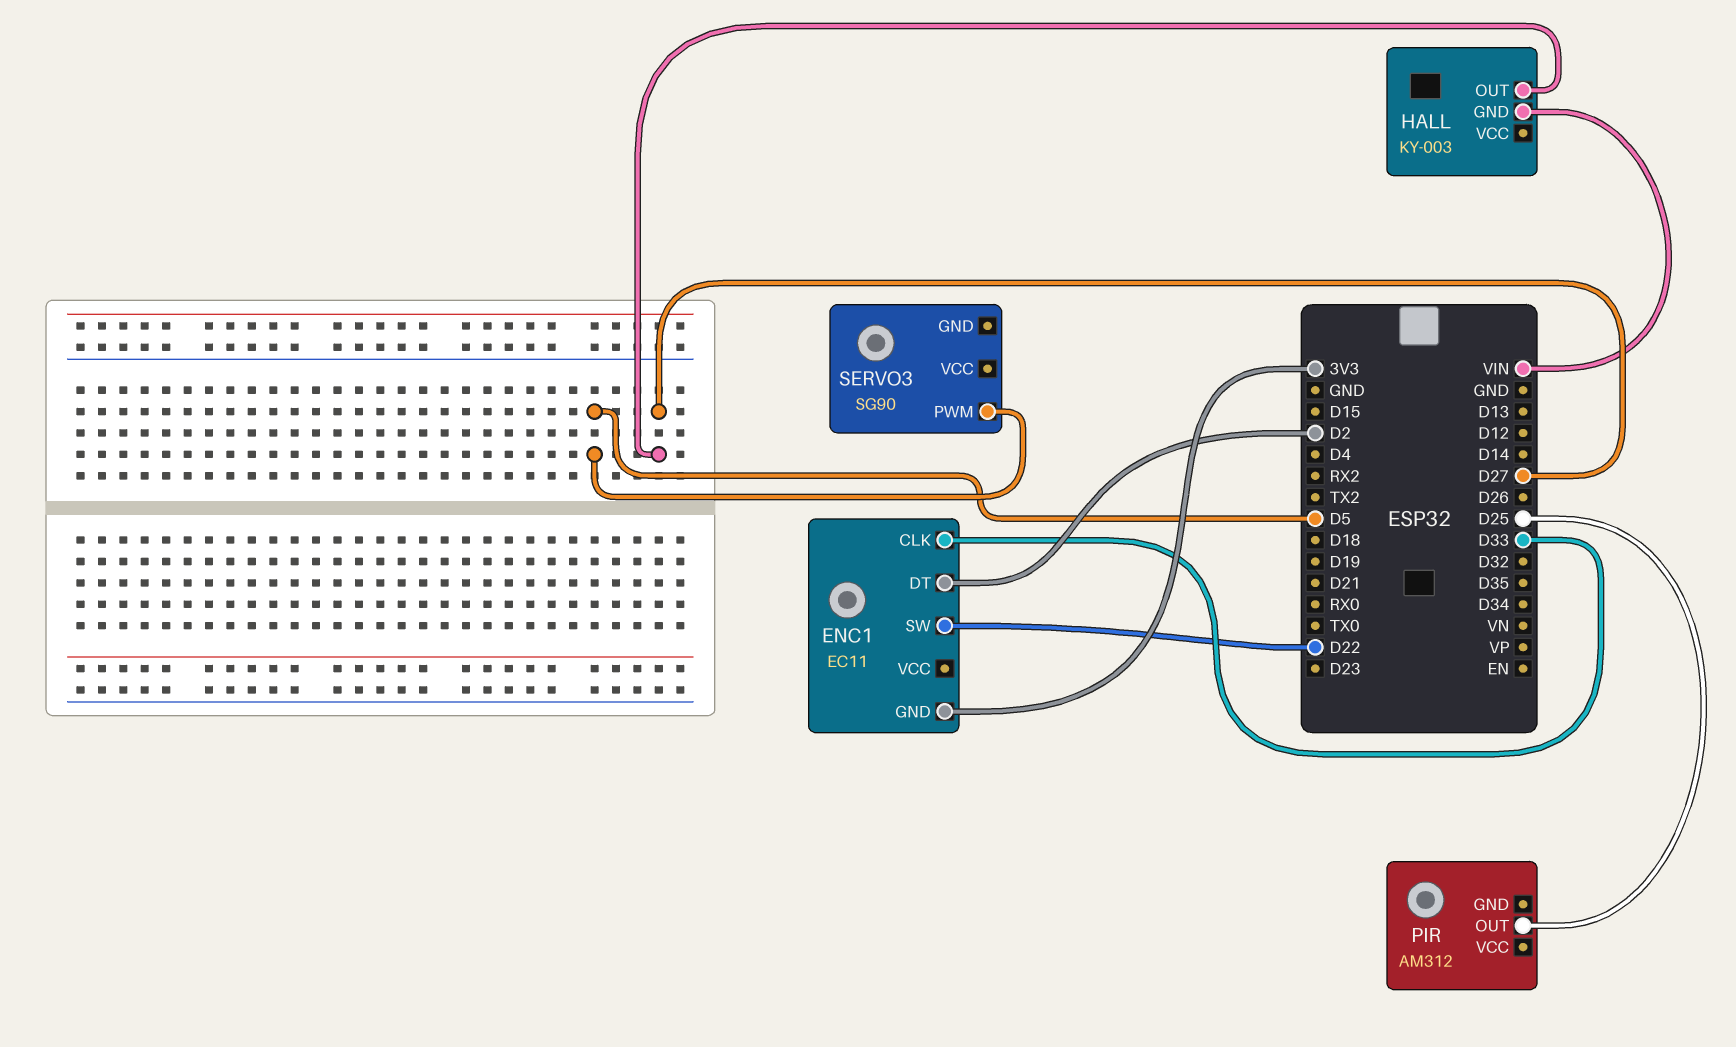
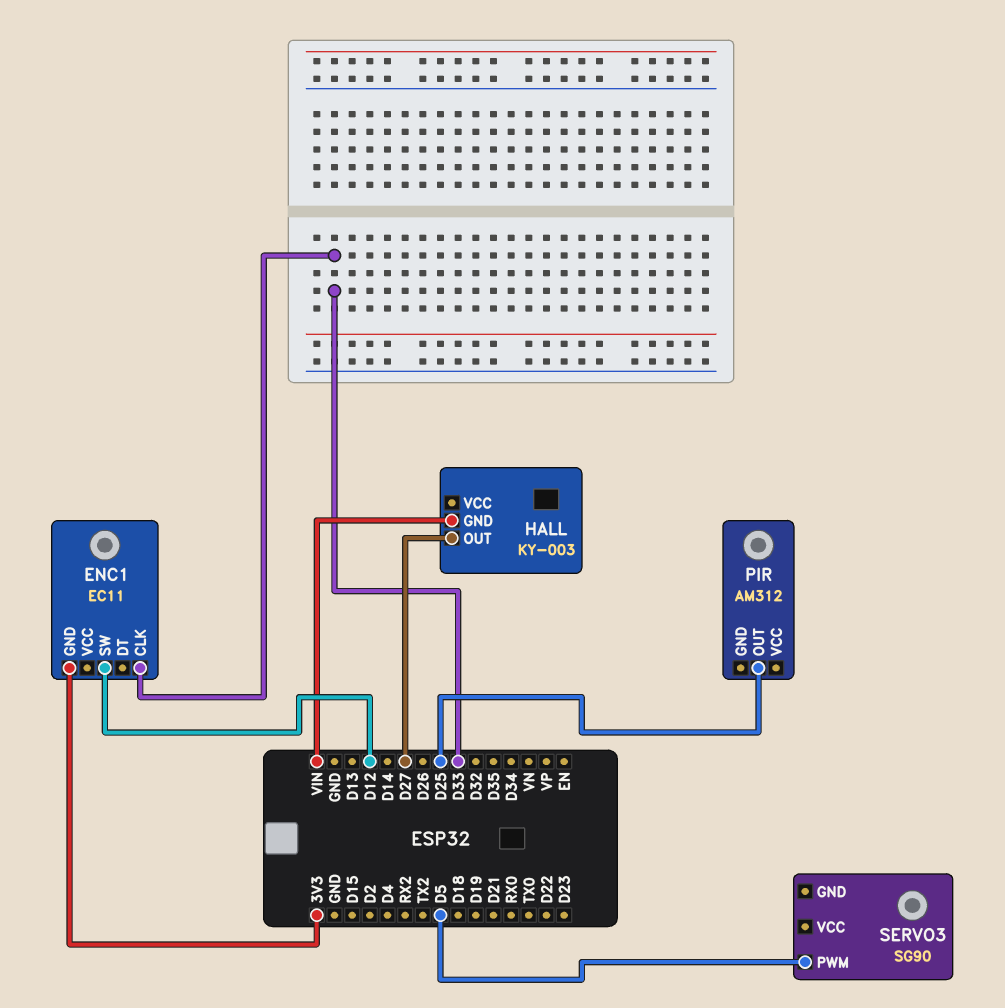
ENC1 pin DT: D2 -> none
ENC1 pin SW: D22 -> D12

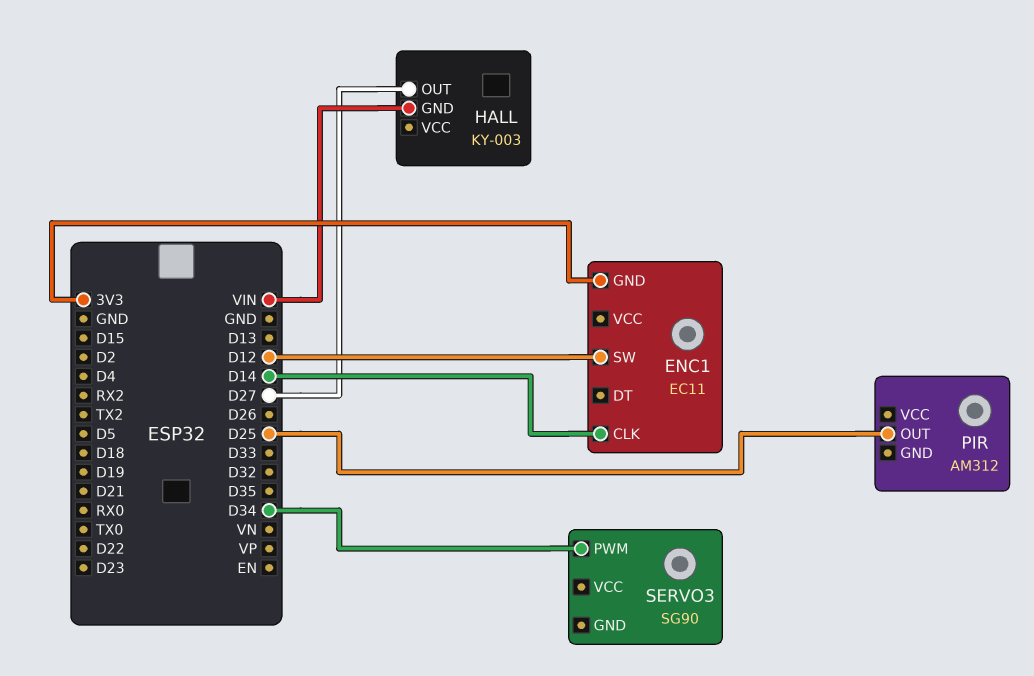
ENC1 pin CLK: D33 -> D14
SERVO3 pin PWM: D5 -> D34

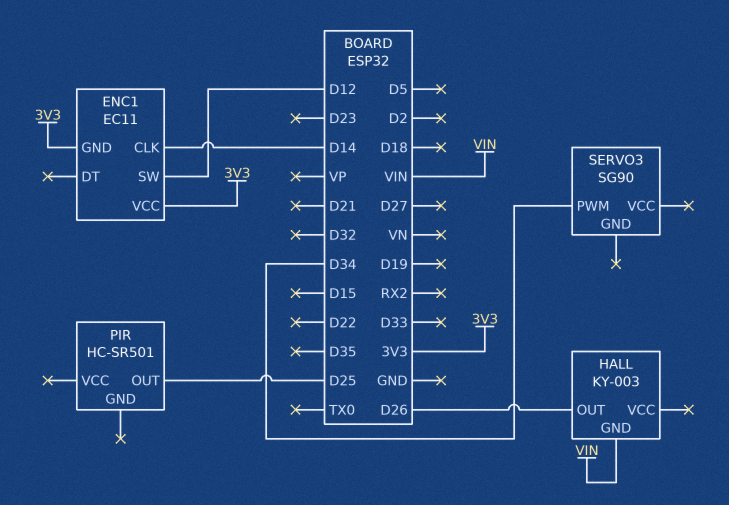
ENC1 pin VCC: none -> 3V3
HALL pin OUT: D27 -> D26
PIR: AM312 -> HC-SR501

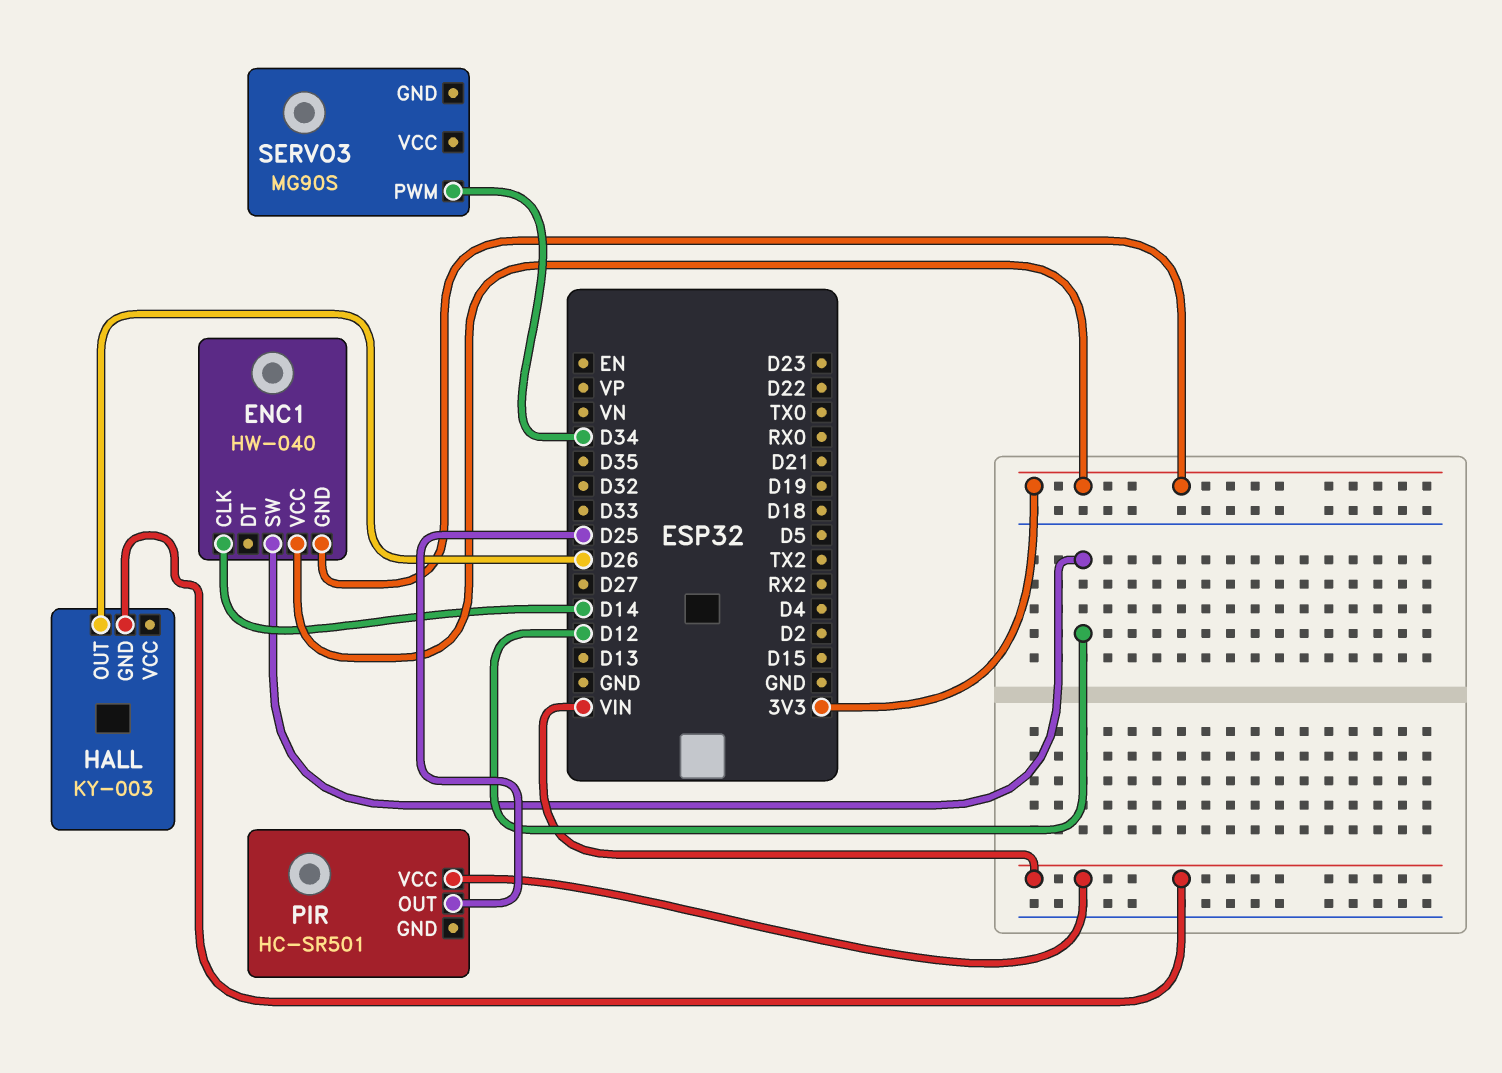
ENC1: EC11 -> HW-040
PIR pin VCC: none -> VIN
SERVO3: SG90 -> MG90S

